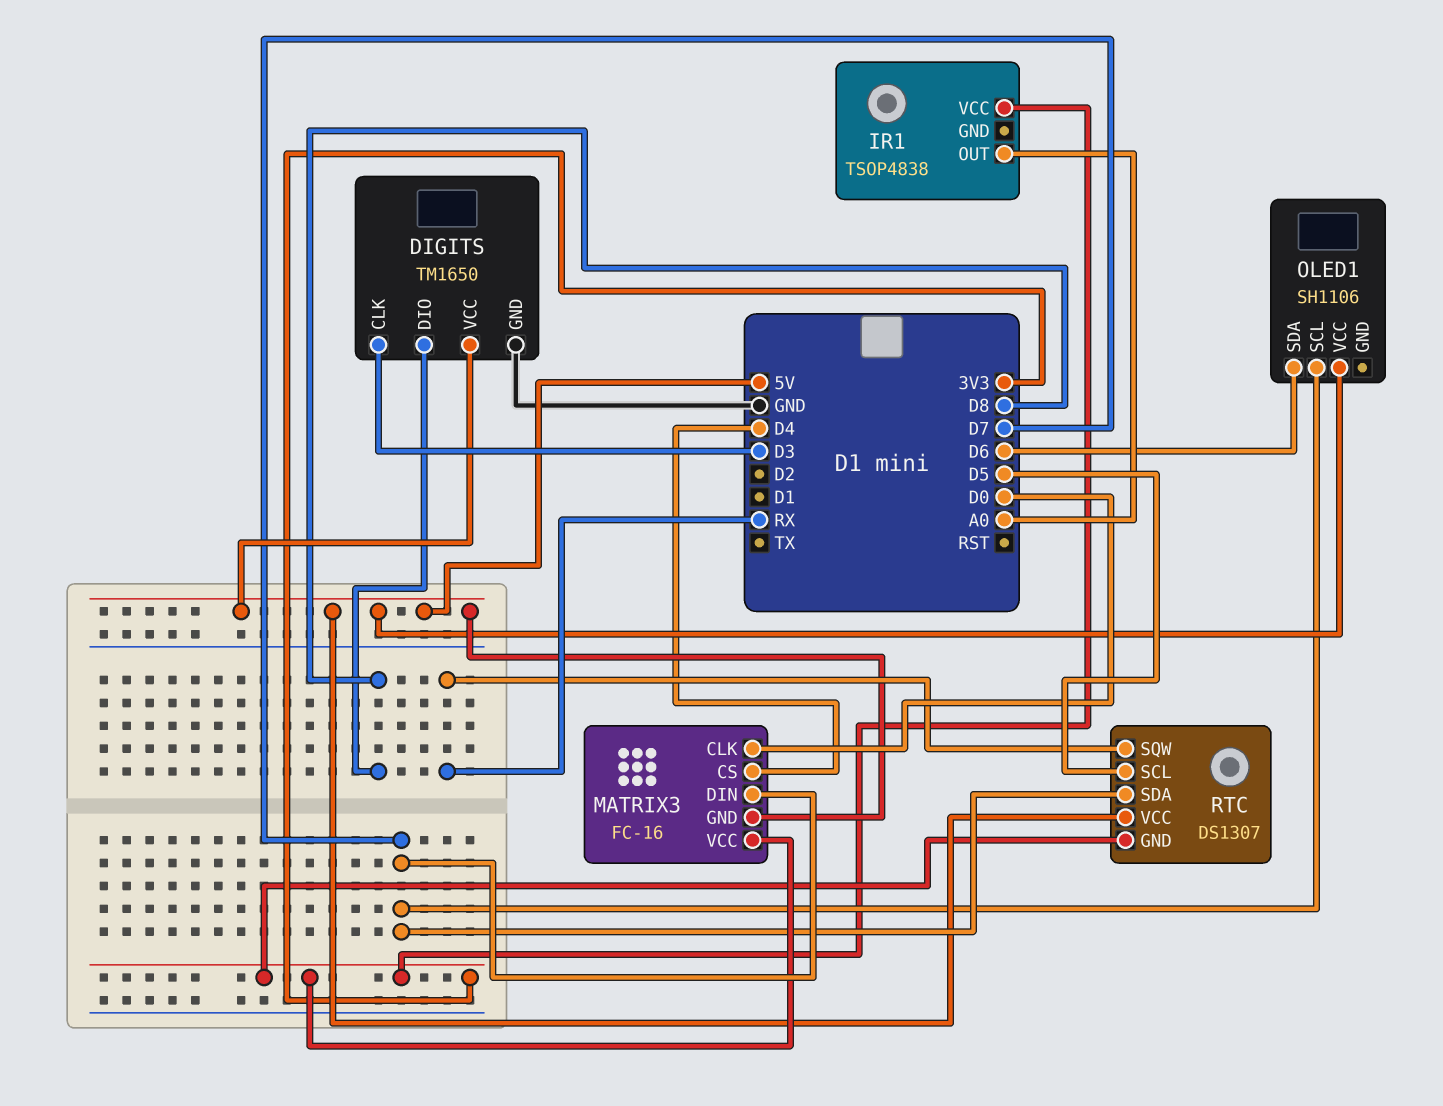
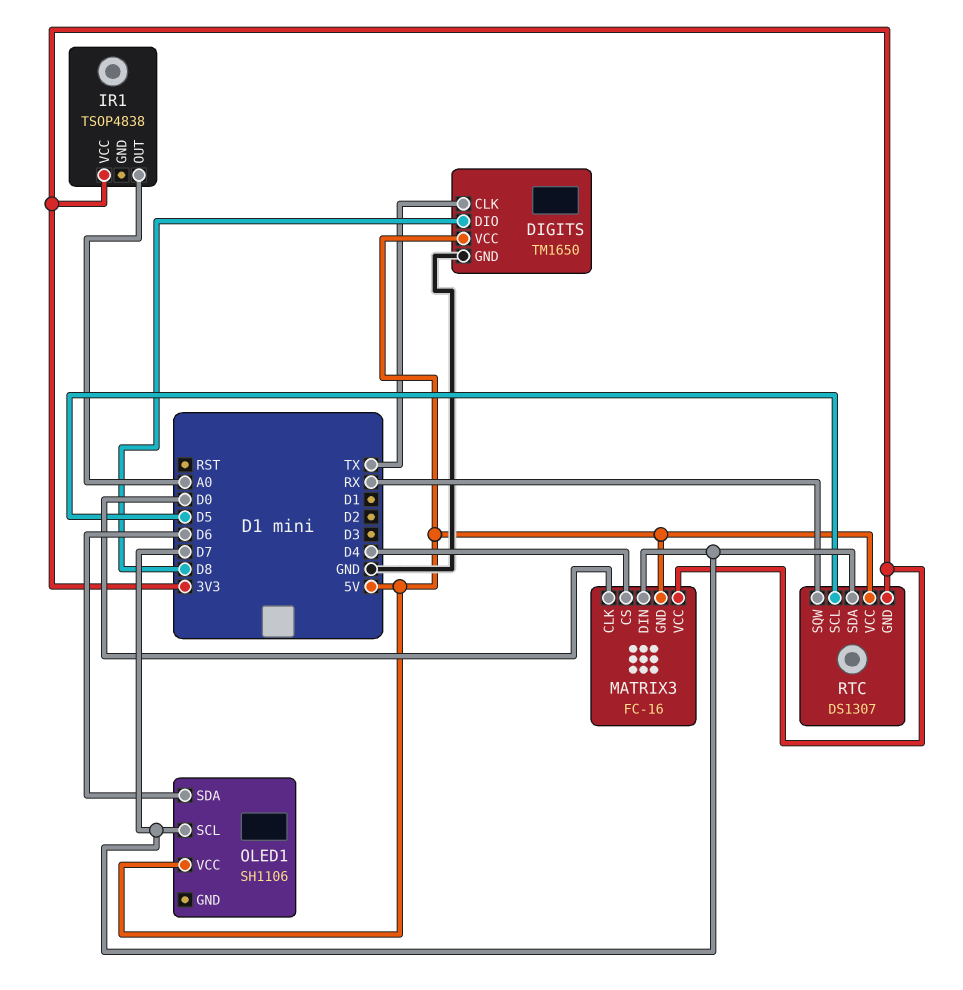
DIGITS pin CLK: D3 -> TX

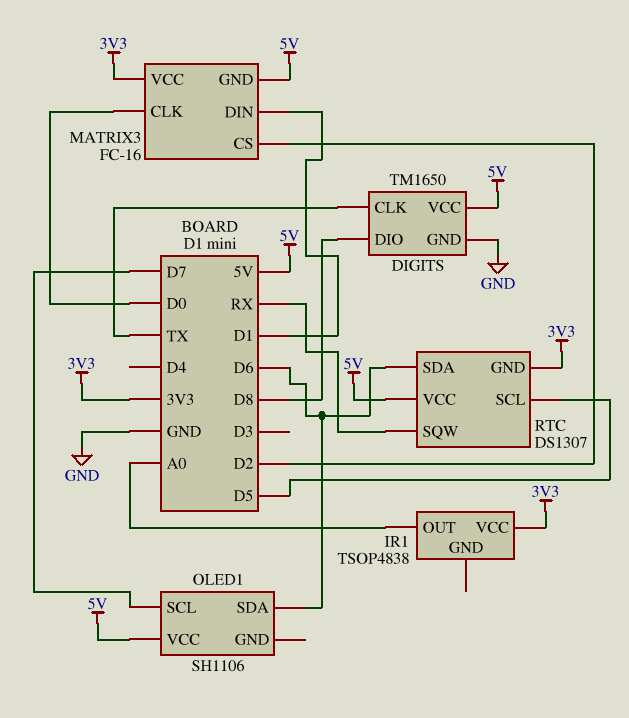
MATRIX3 pin CS: D4 -> D2
MATRIX3 pin DIN: D7 -> D1
RTC pin SDA: D7 -> D6

